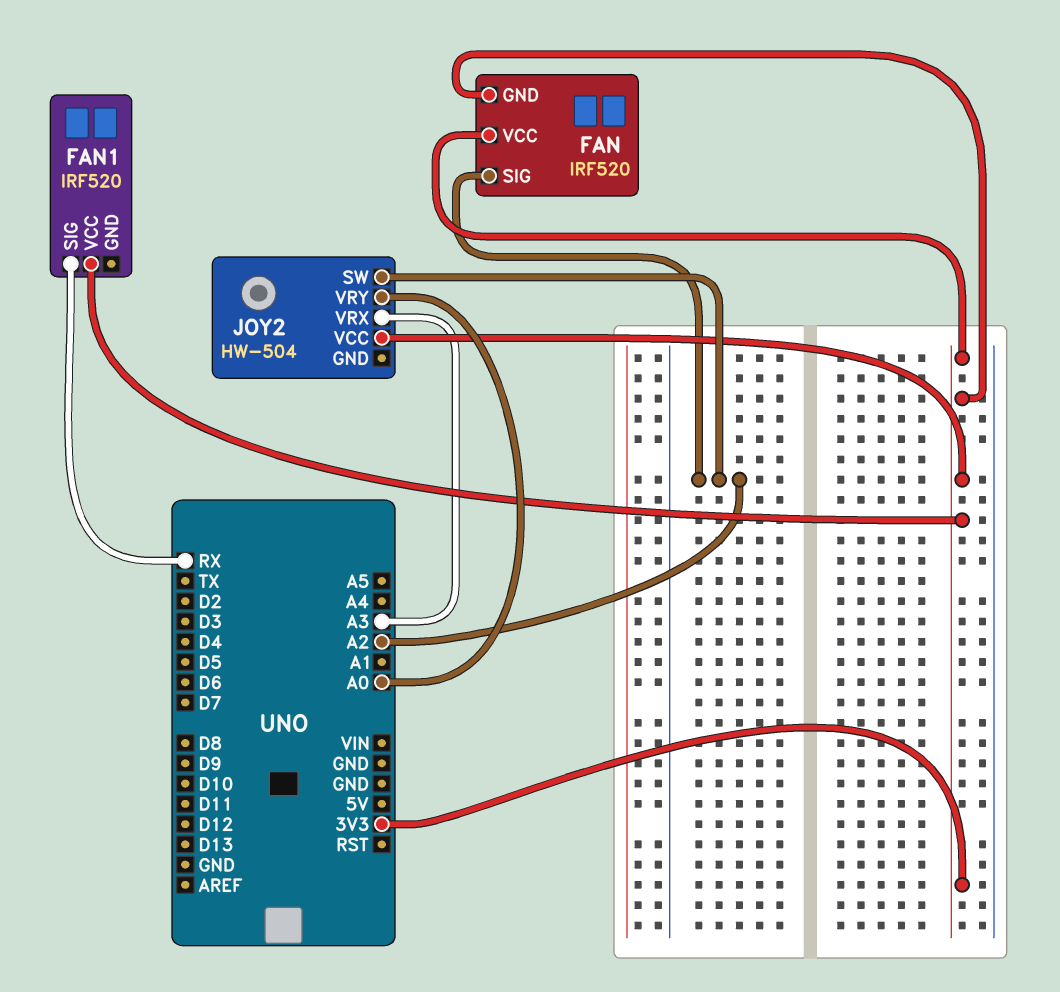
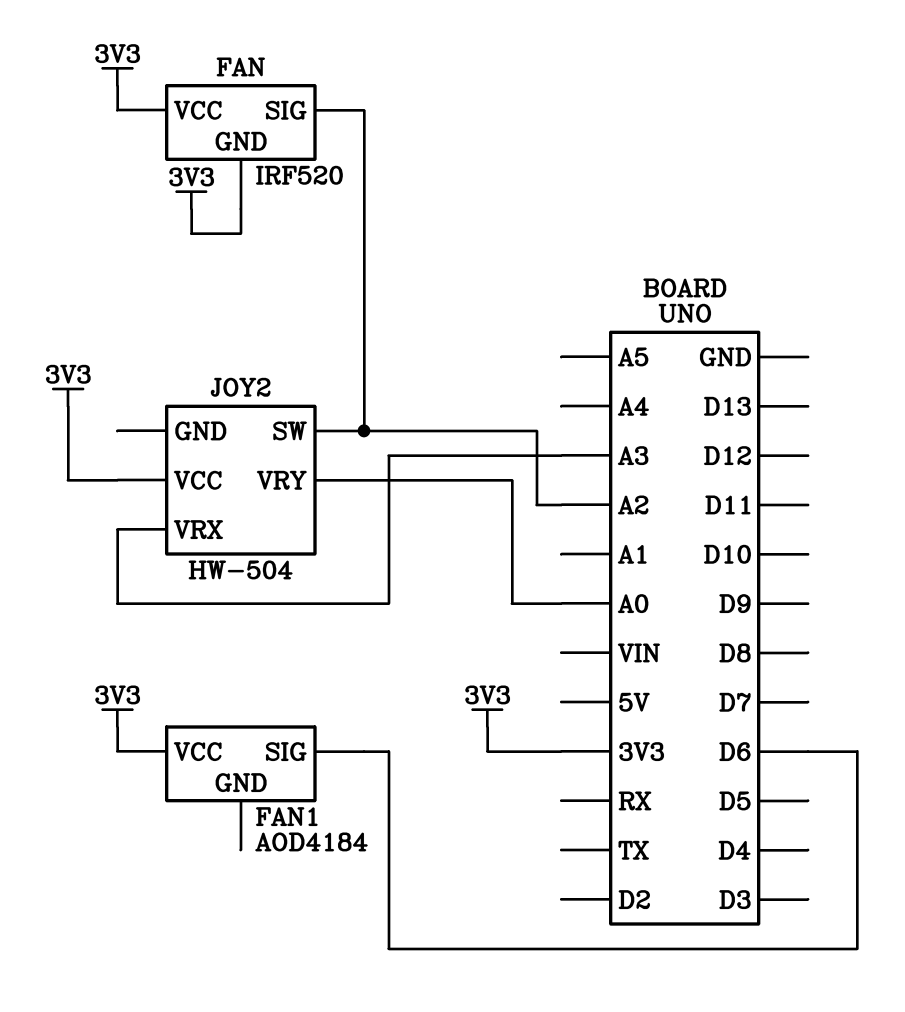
FAN1: IRF520 -> AOD4184
FAN1 pin SIG: RX -> D6

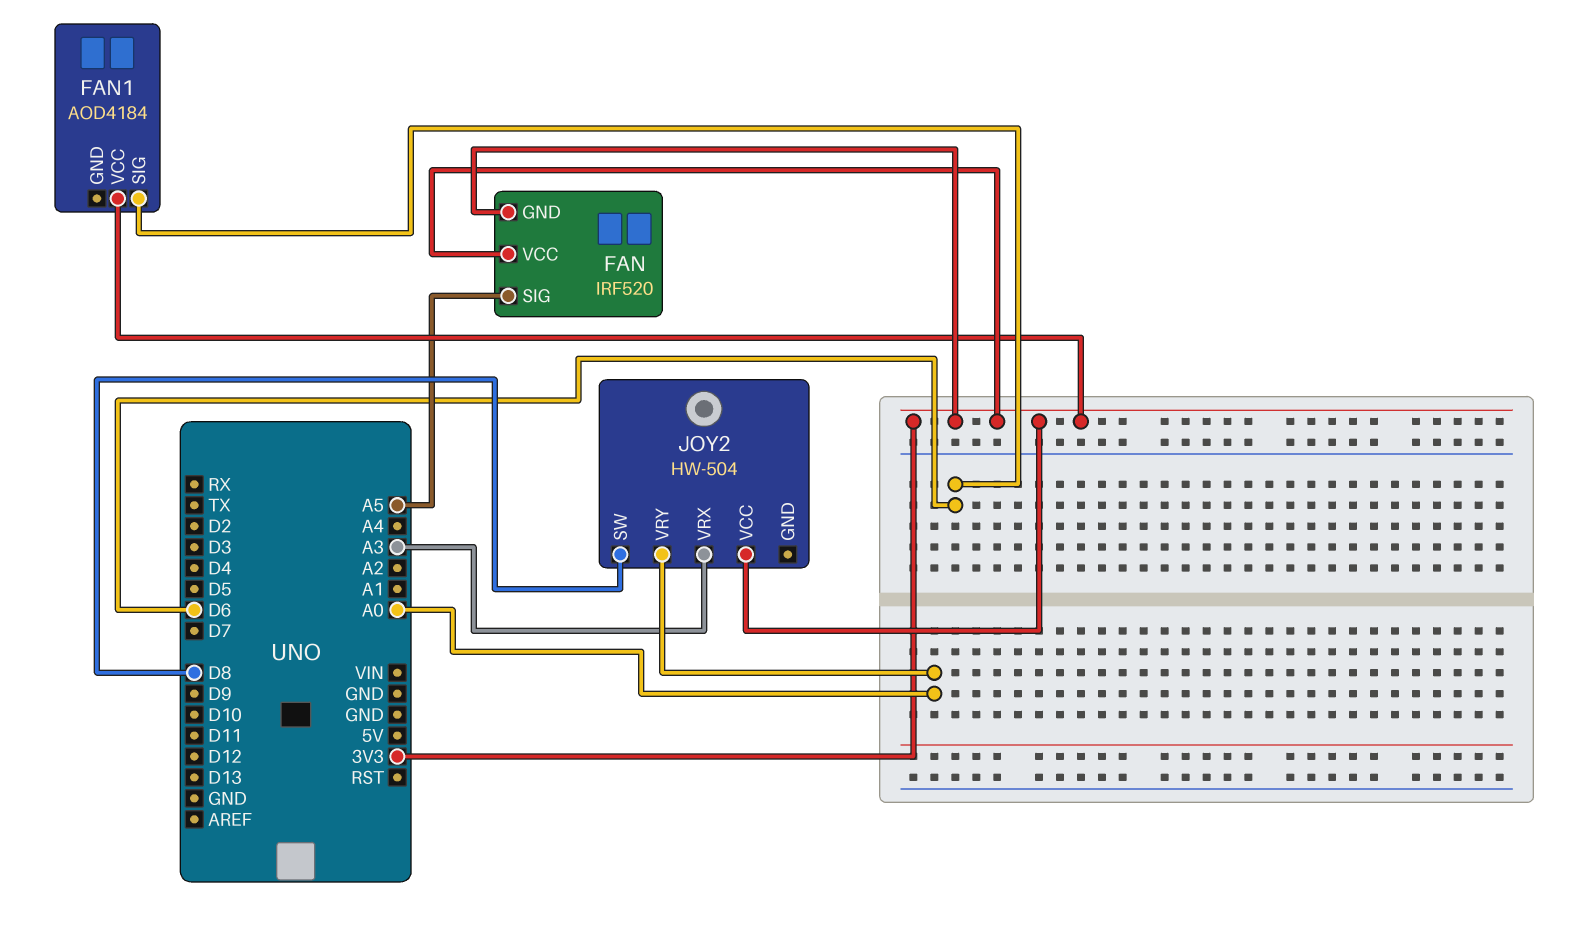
FAN pin SIG: A2 -> A5
JOY2 pin SW: A2 -> D8

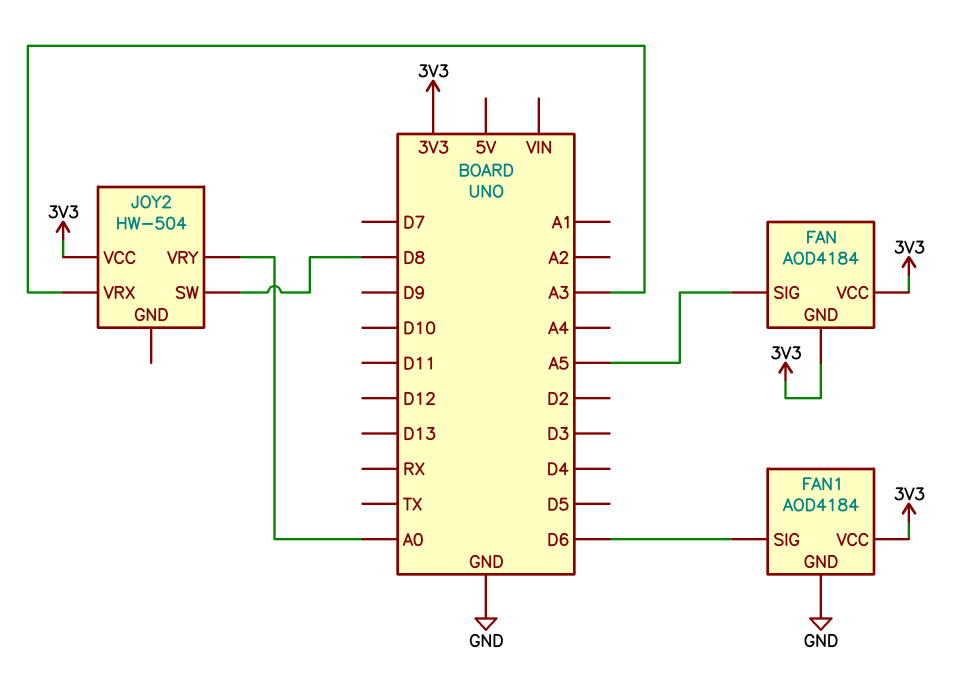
FAN: IRF520 -> AOD4184
FAN1 pin GND: none -> GND

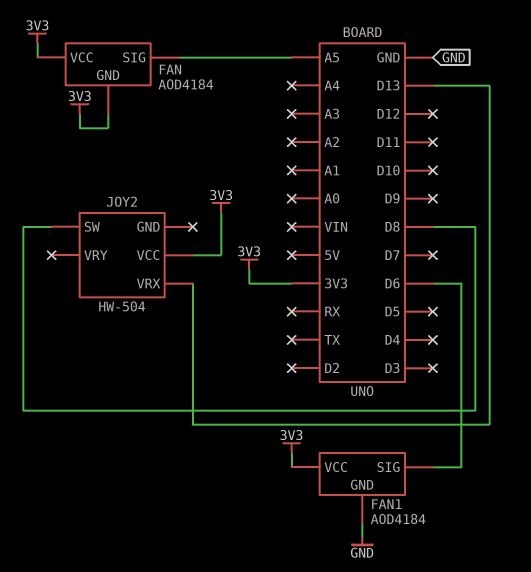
JOY2 pin VRX: A3 -> D13
JOY2 pin VRY: A0 -> none

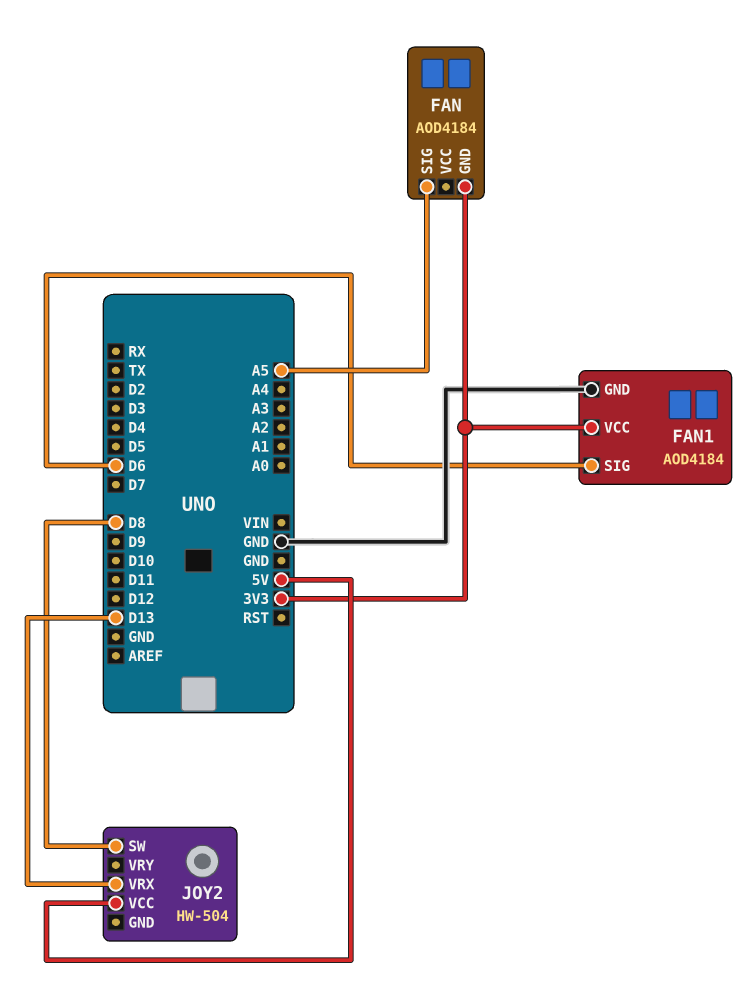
FAN pin VCC: 3V3 -> none
JOY2 pin VCC: 3V3 -> 5V

